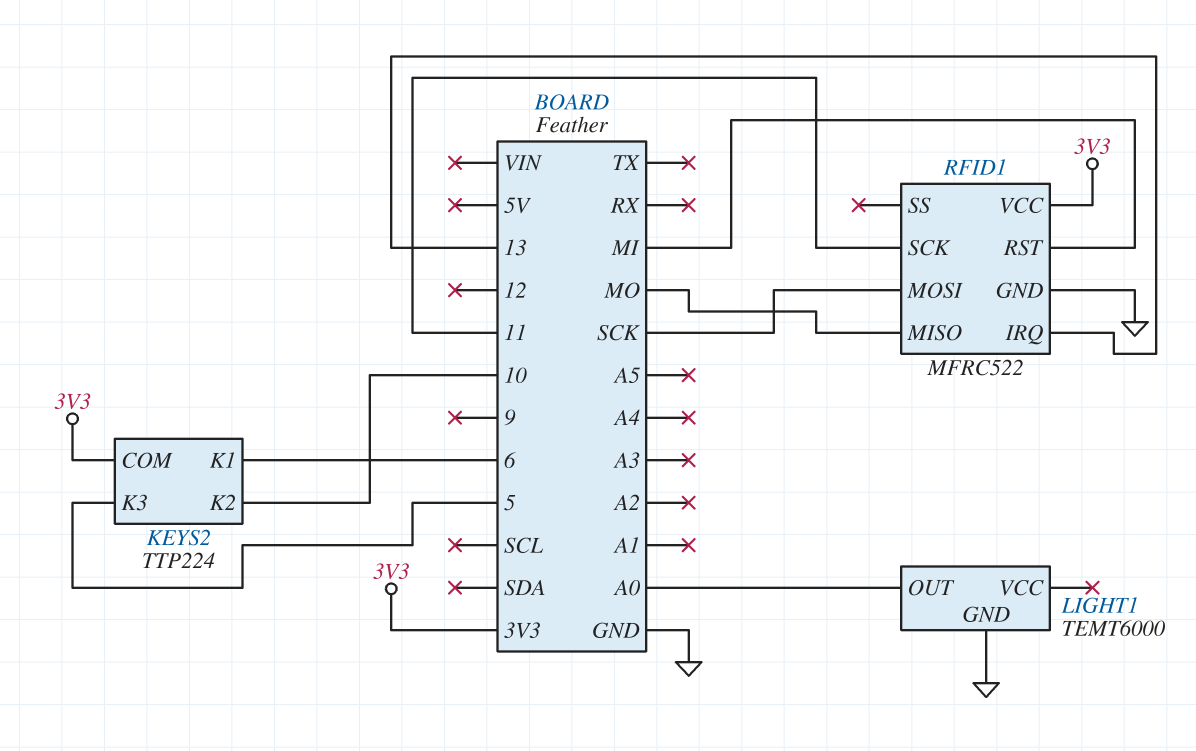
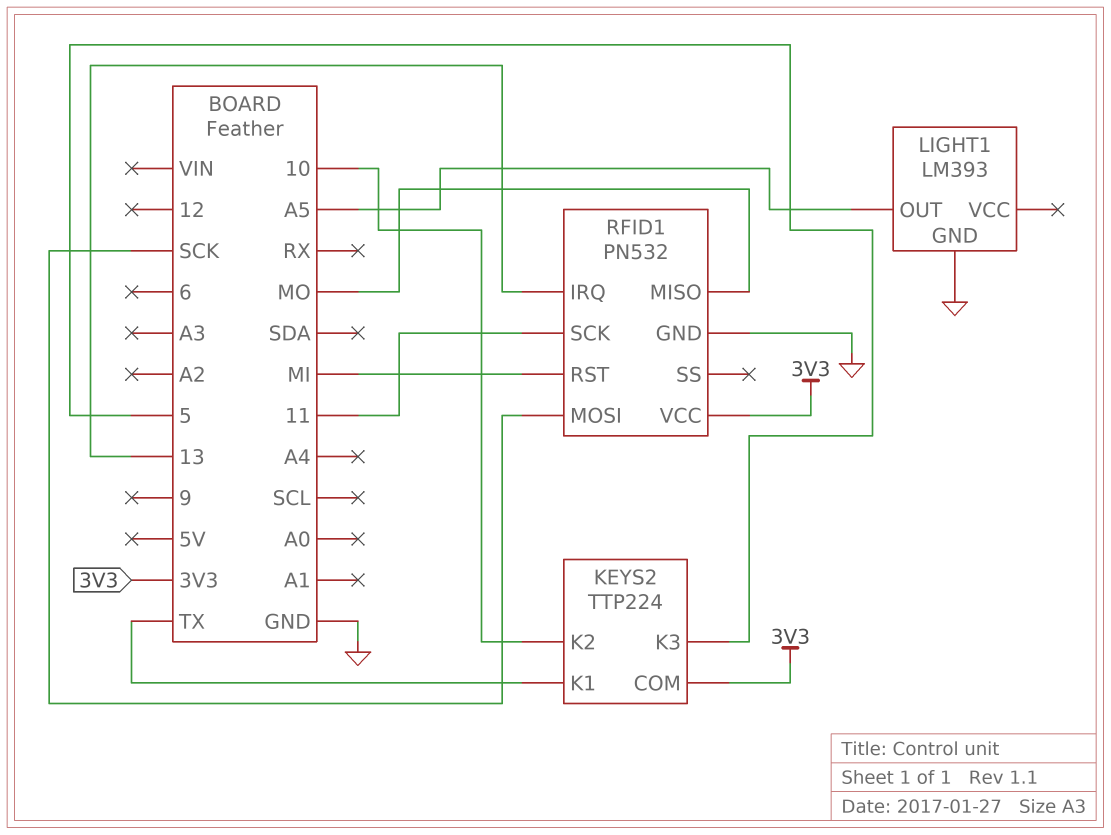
KEYS2 pin K1: 6 -> TX
LIGHT1: TEMT6000 -> LM393
LIGHT1 pin OUT: A0 -> A5
RFID1: MFRC522 -> PN532

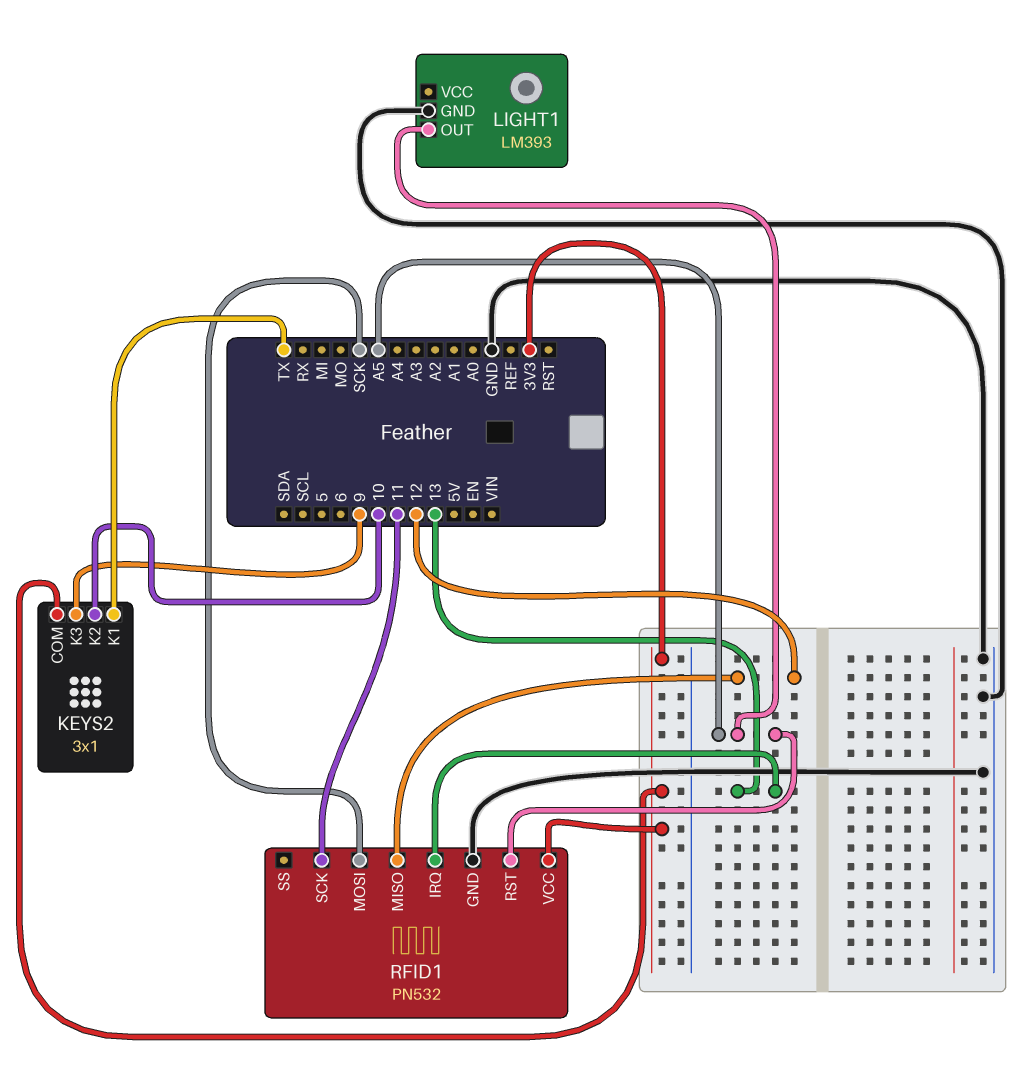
KEYS2: TTP224 -> 3x1
KEYS2 pin K3: 5 -> 9
RFID1 pin MISO: MO -> 12
RFID1 pin RST: MI -> A5

